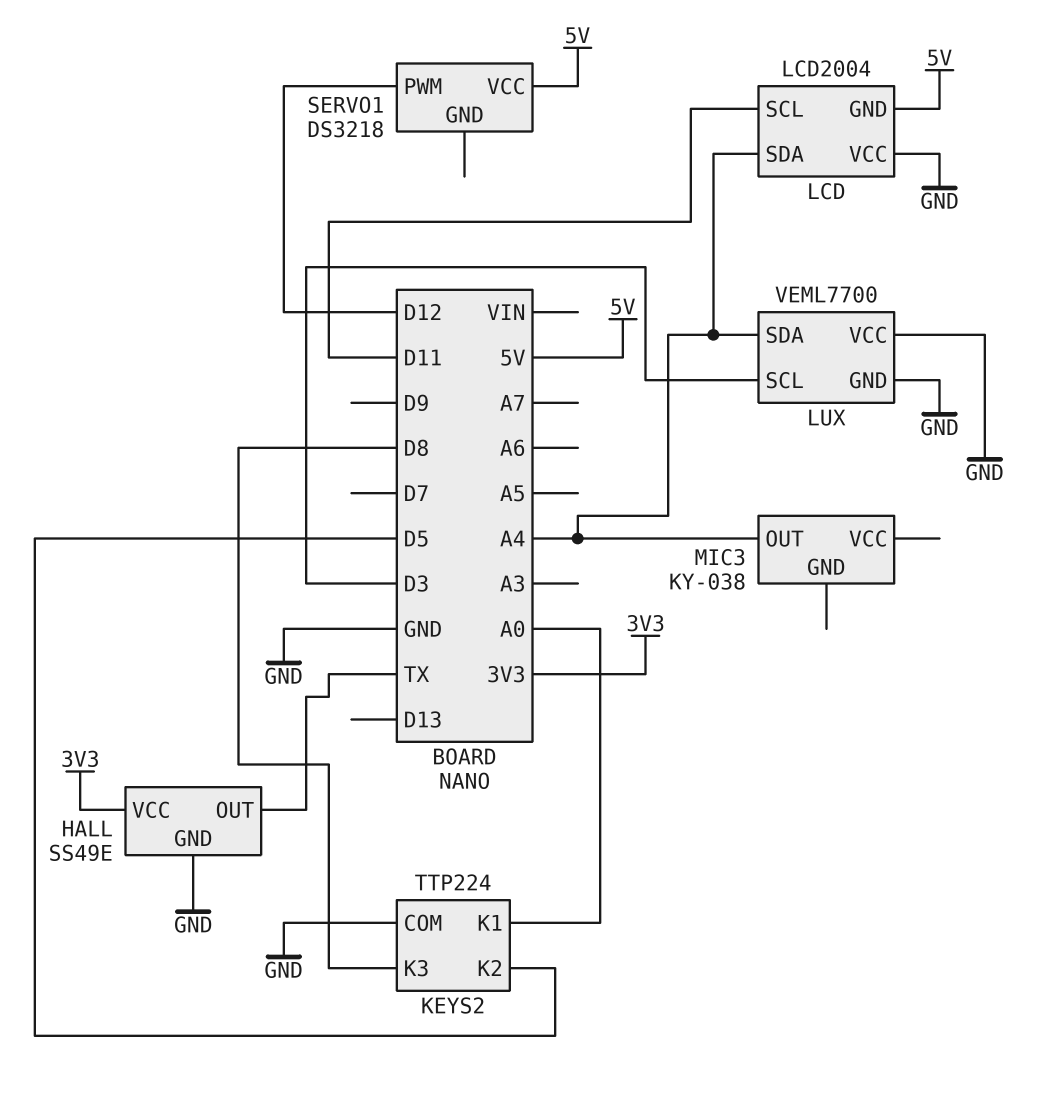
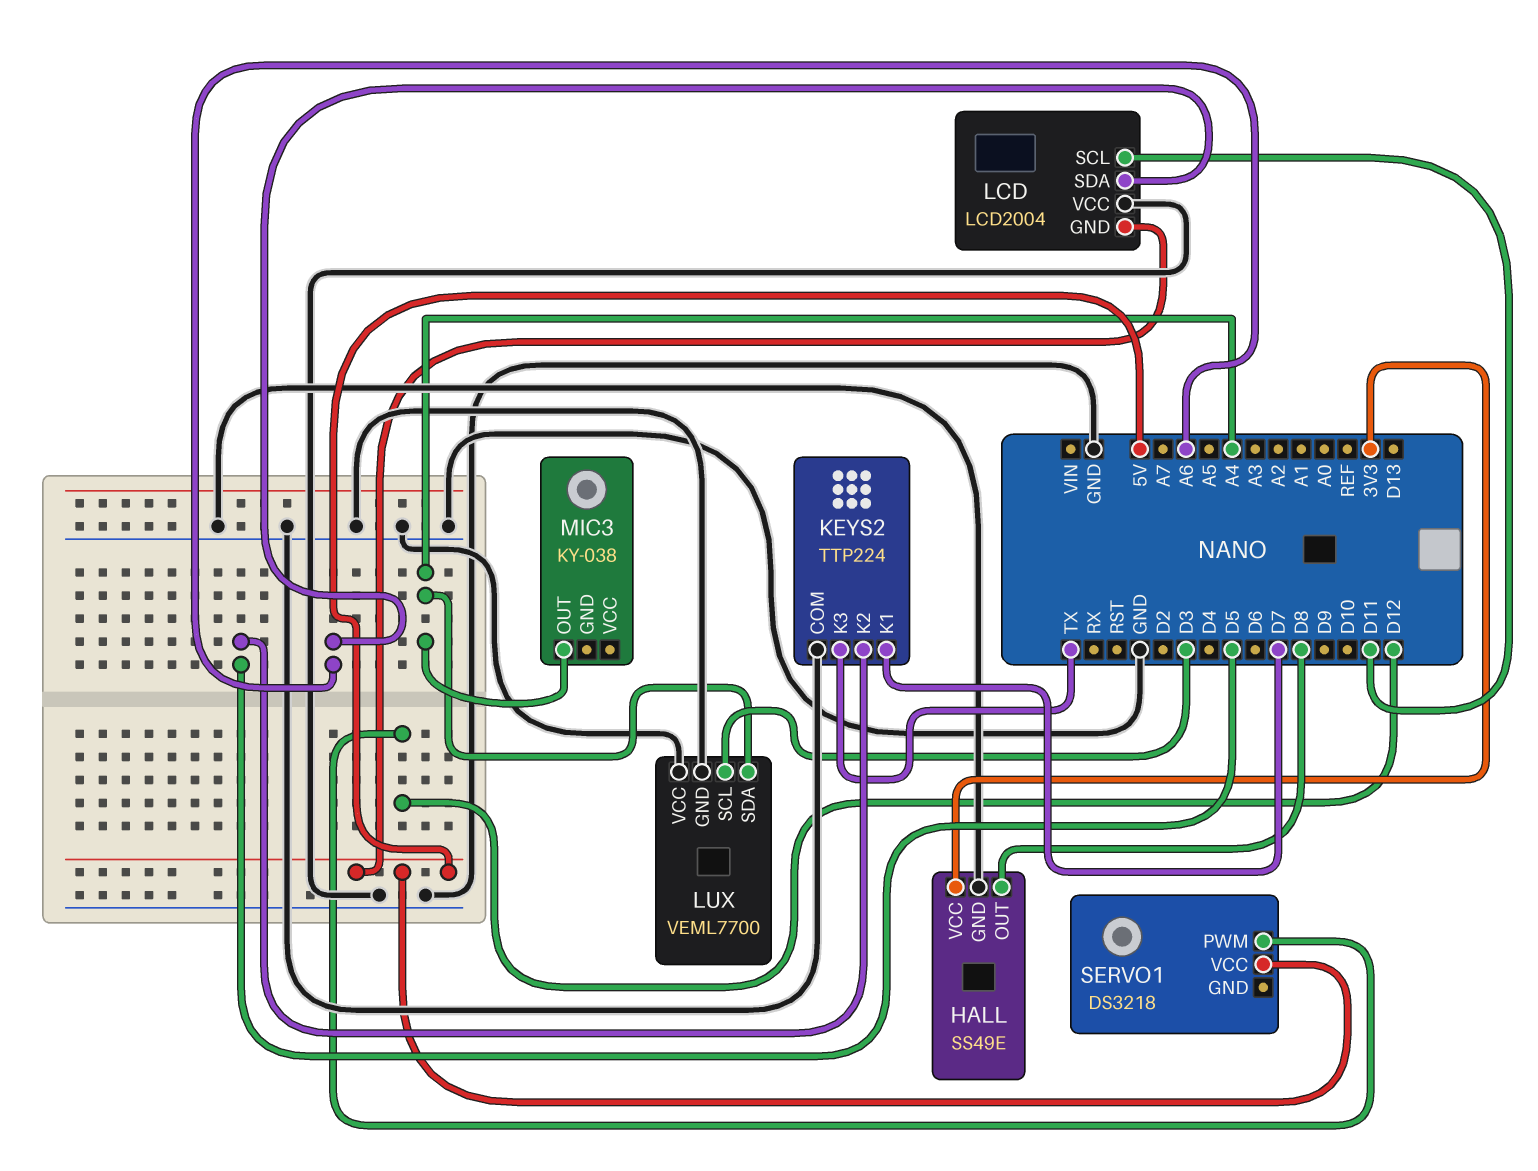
HALL pin OUT: TX -> D8
KEYS2 pin K1: A0 -> D7
KEYS2 pin K3: D8 -> TX
LCD pin SDA: A4 -> A6

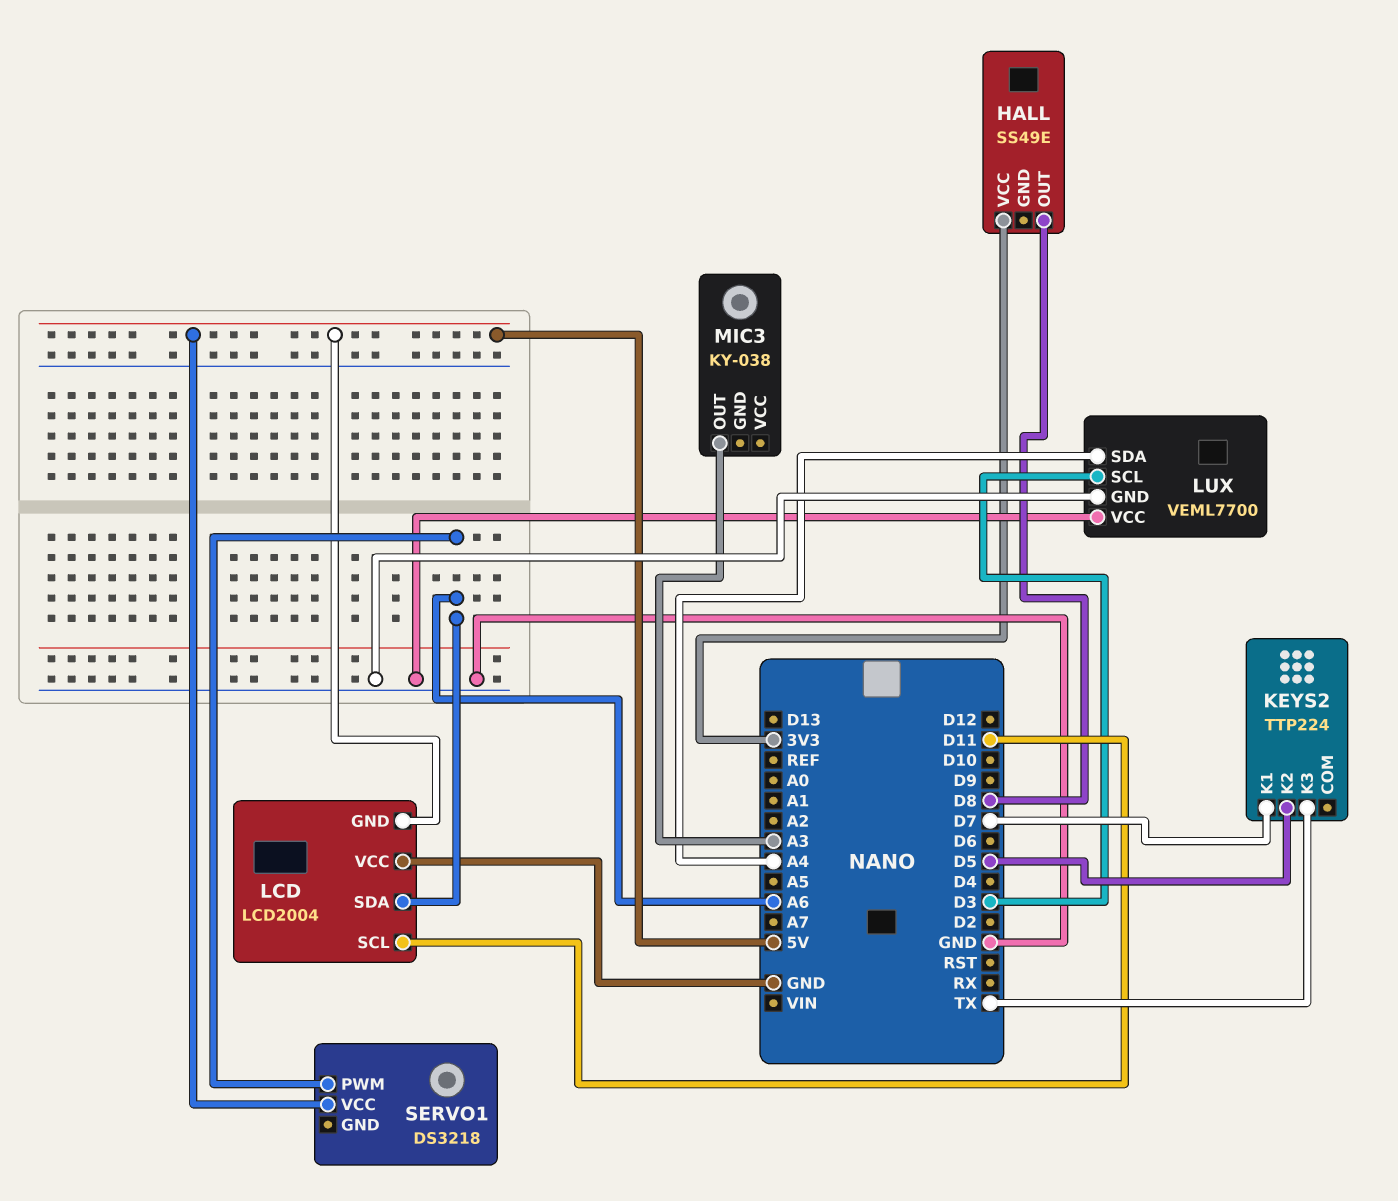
HALL pin GND: GND -> none
KEYS2 pin COM: GND -> none
MIC3 pin OUT: A4 -> A3
SERVO1 pin PWM: D12 -> A6

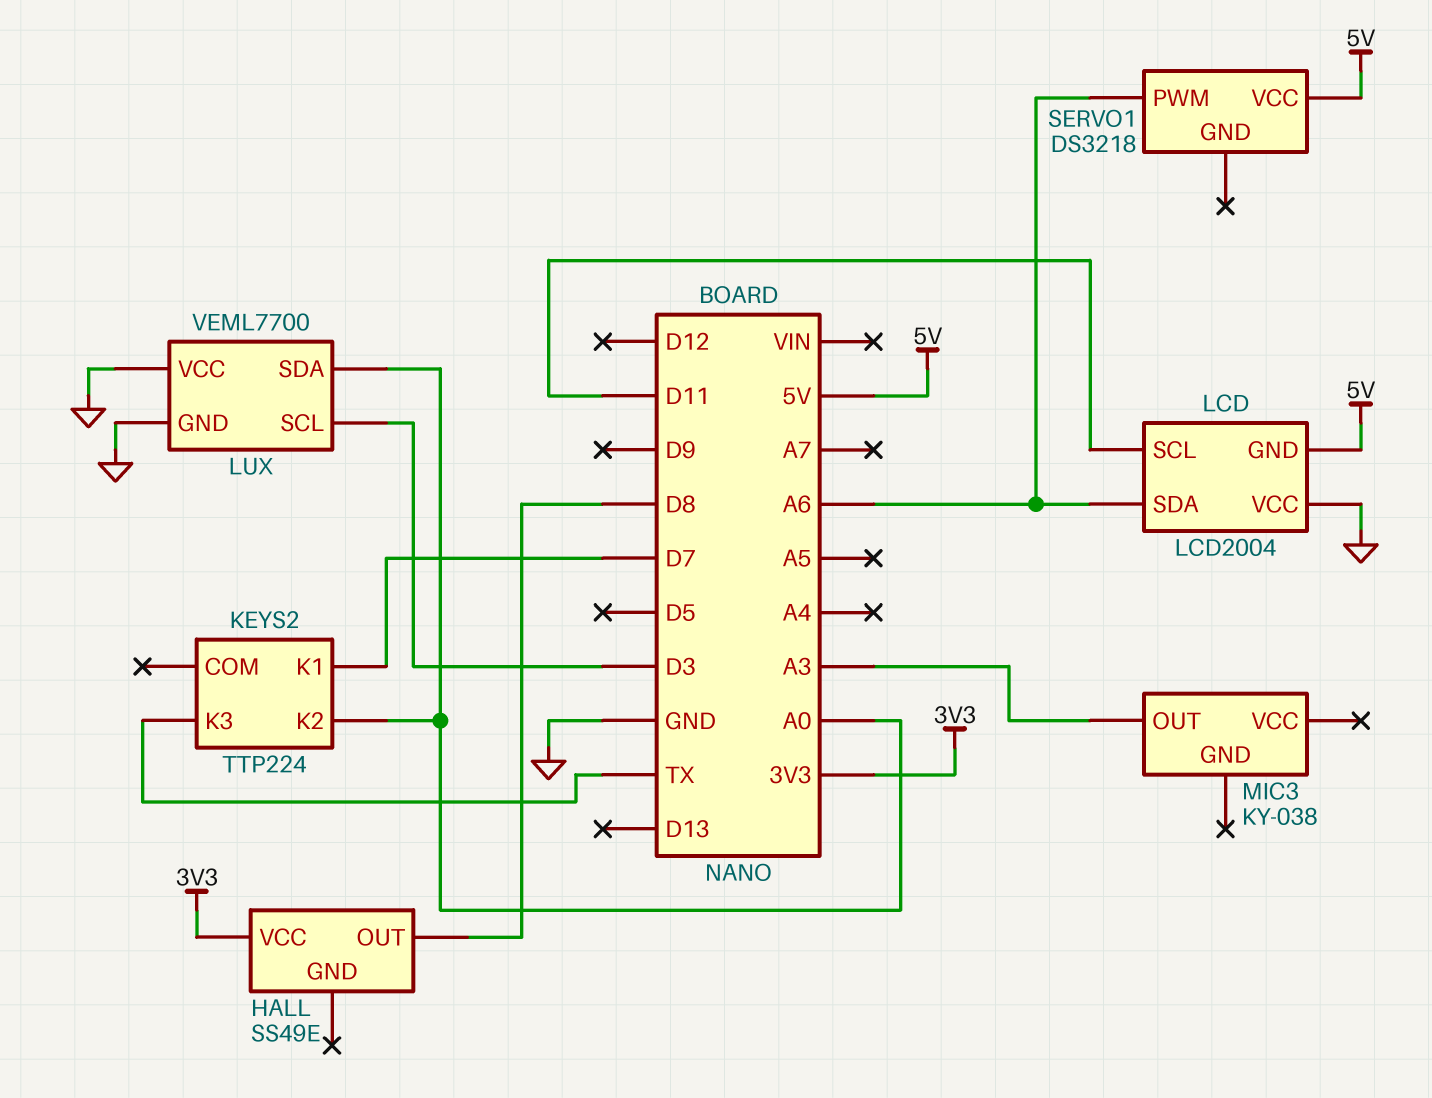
KEYS2 pin K2: D5 -> A0
LUX pin SDA: A4 -> A0

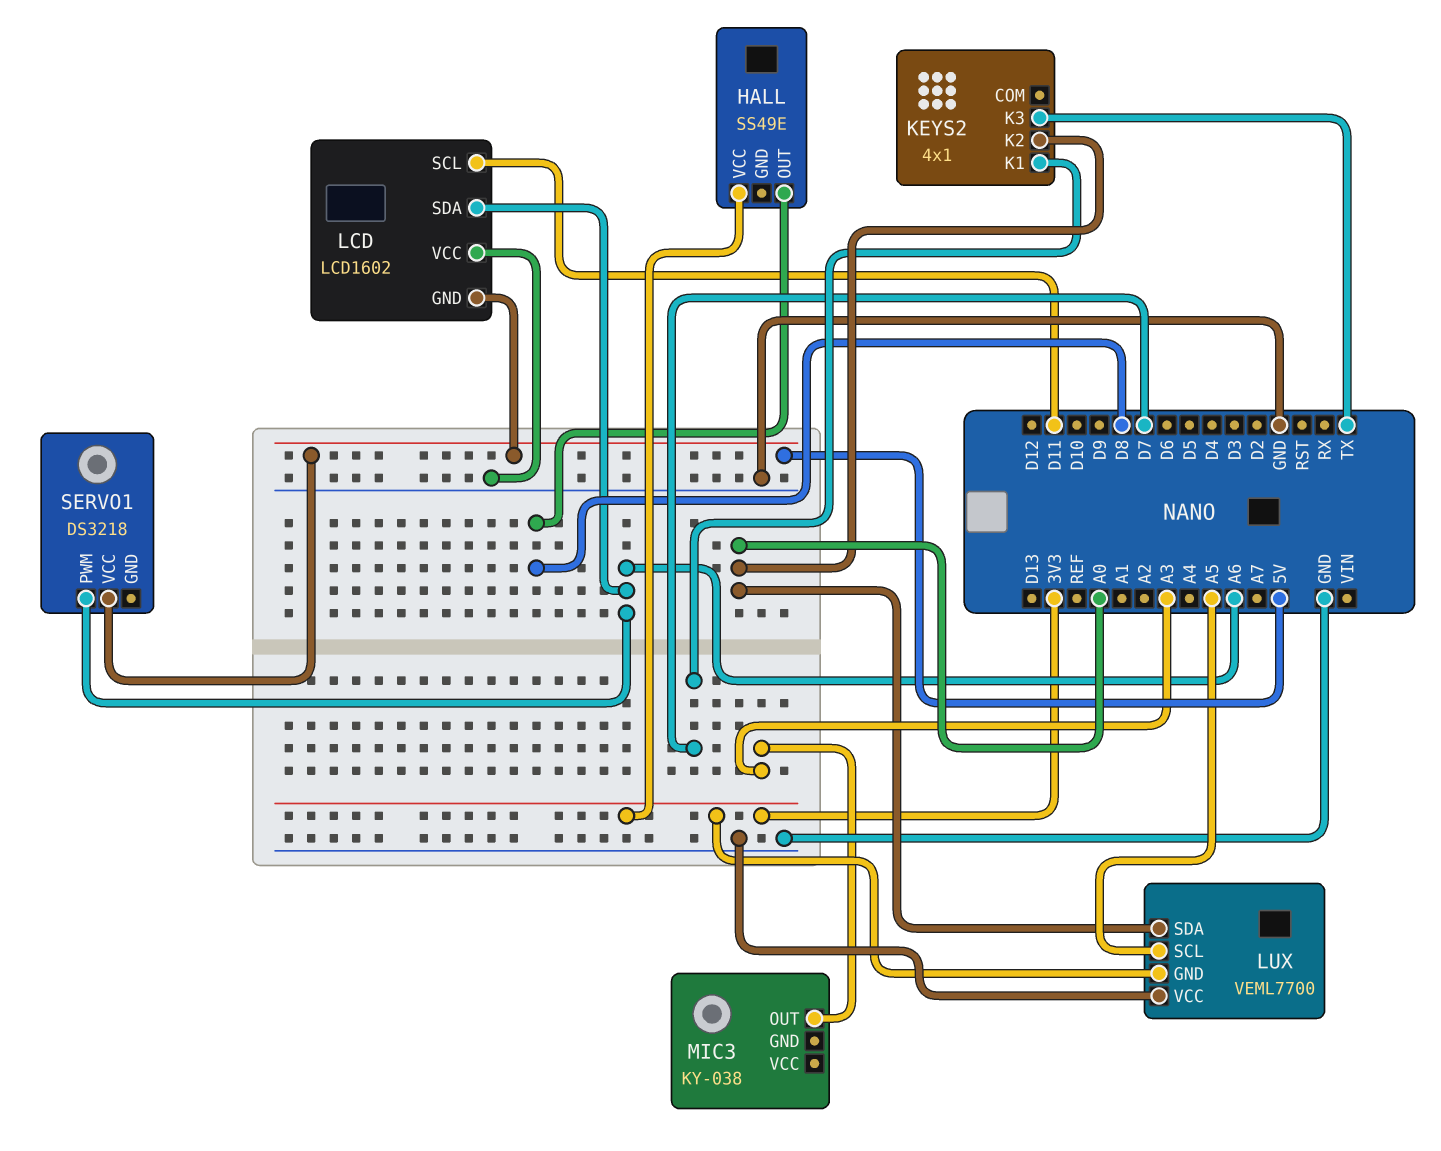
KEYS2: TTP224 -> 4x1
LCD: LCD2004 -> LCD1602
LUX pin GND: GND -> 3V3
LUX pin SCL: D3 -> A5

